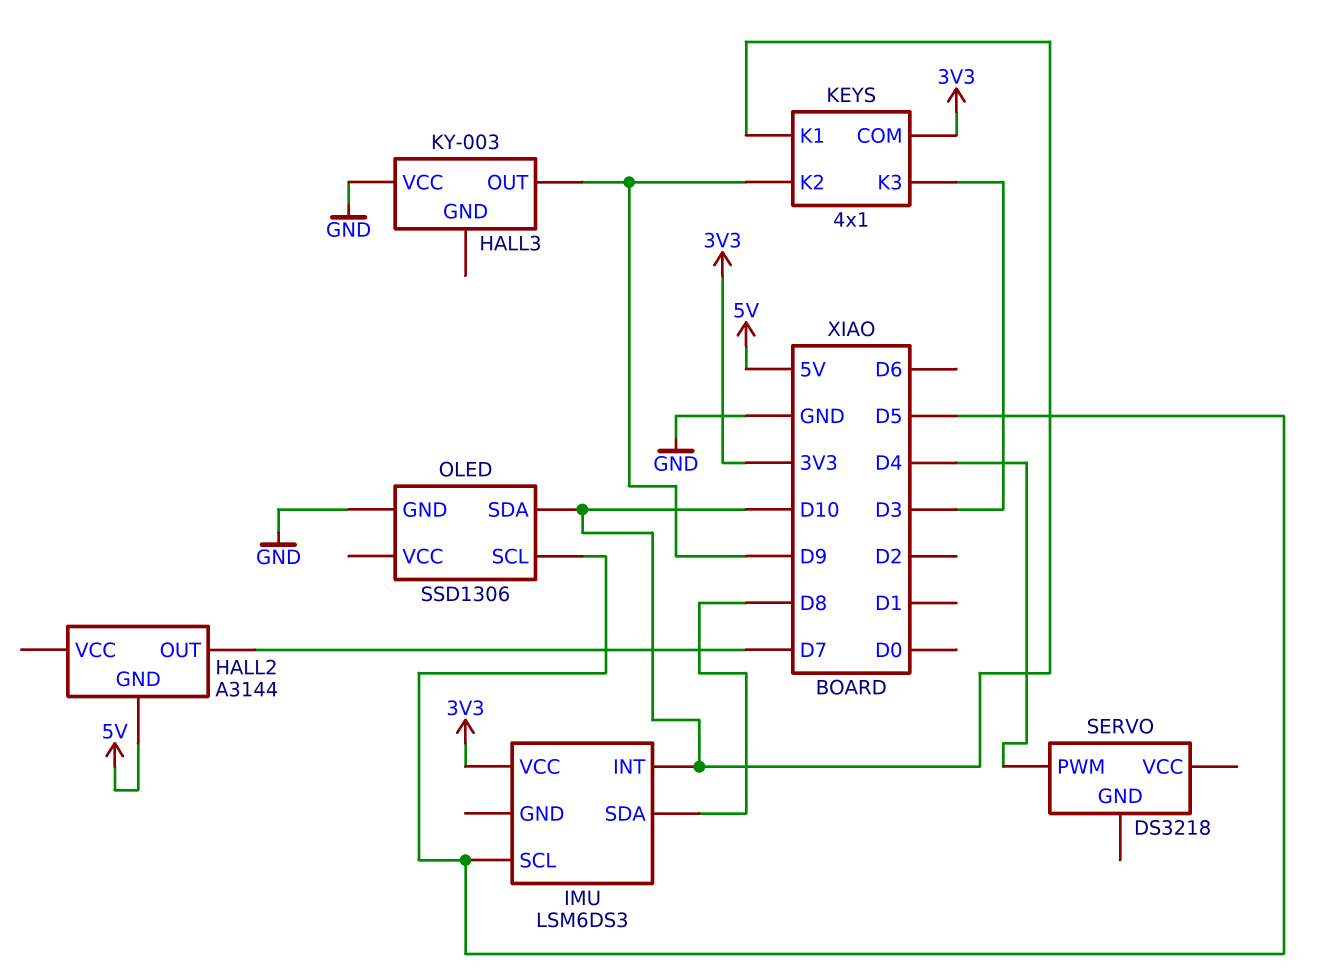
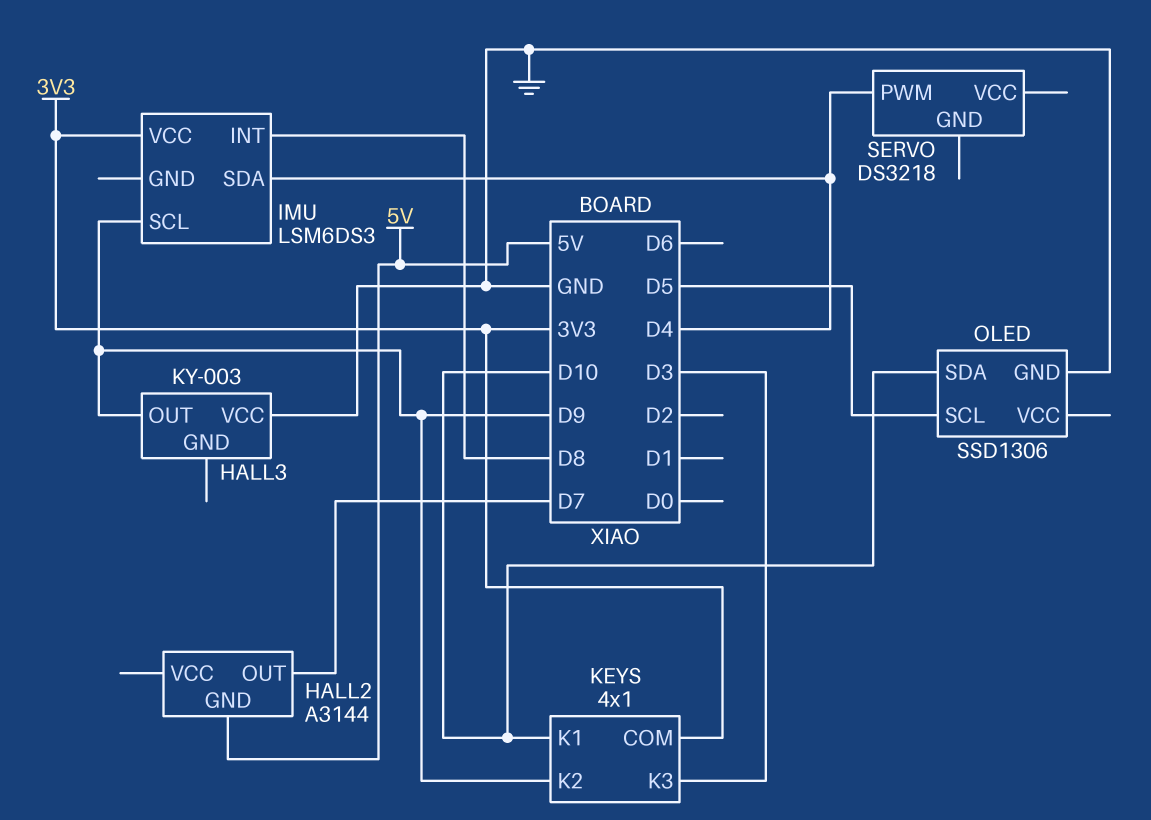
IMU pin INT: D10 -> D8
IMU pin SCL: D5 -> D9
IMU pin SDA: D8 -> D4

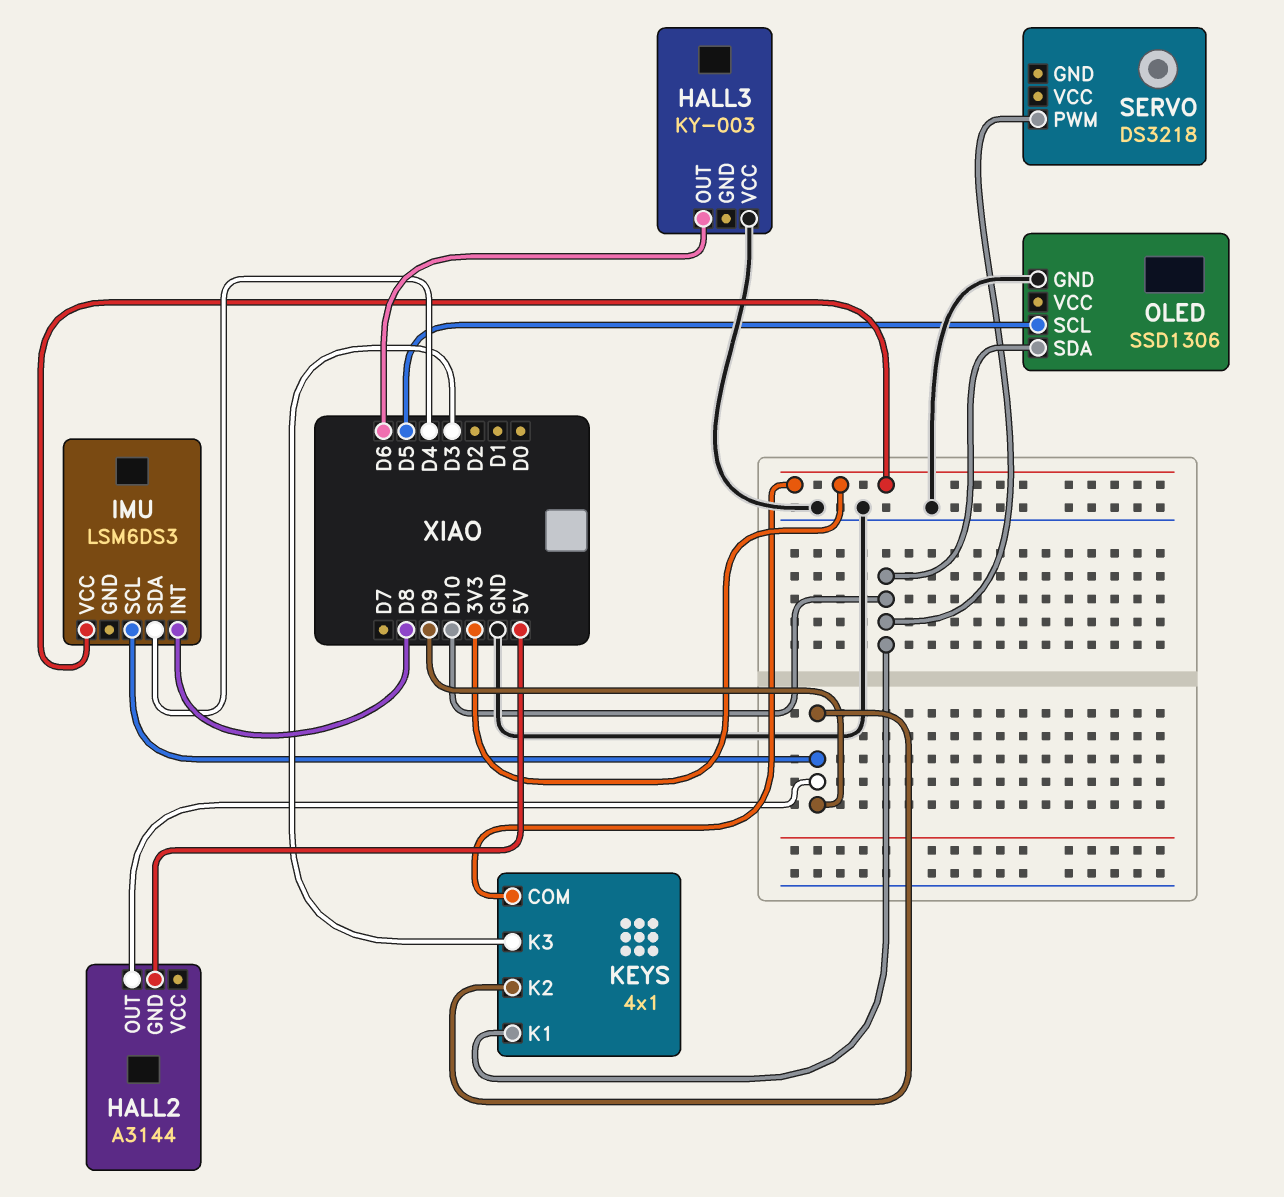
HALL2 pin OUT: D7 -> D9
HALL3 pin OUT: D9 -> D6
SERVO pin PWM: D4 -> D10

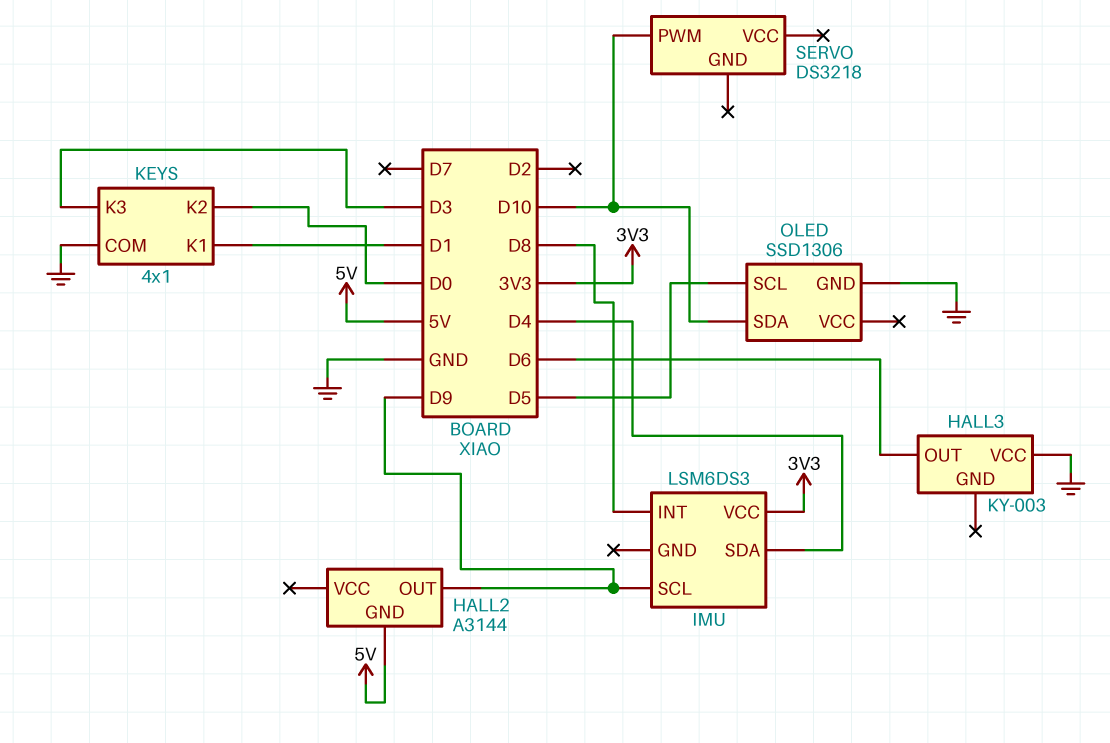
KEYS pin COM: 3V3 -> GND
KEYS pin K1: D10 -> D1
KEYS pin K2: D9 -> D0

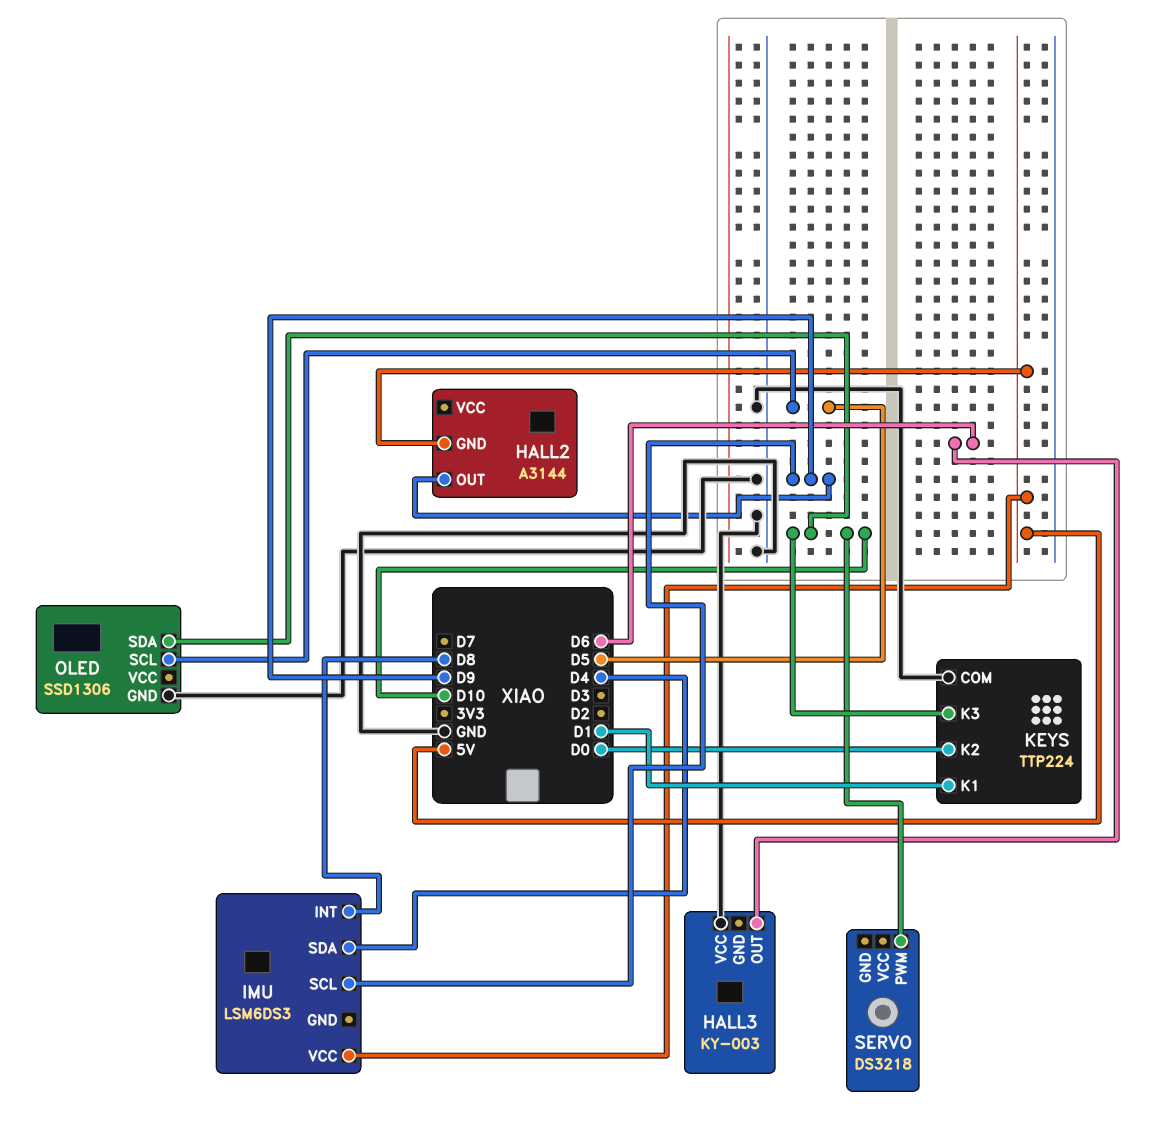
IMU pin VCC: 3V3 -> 5V
KEYS: 4x1 -> TTP224
KEYS pin K3: D3 -> D10

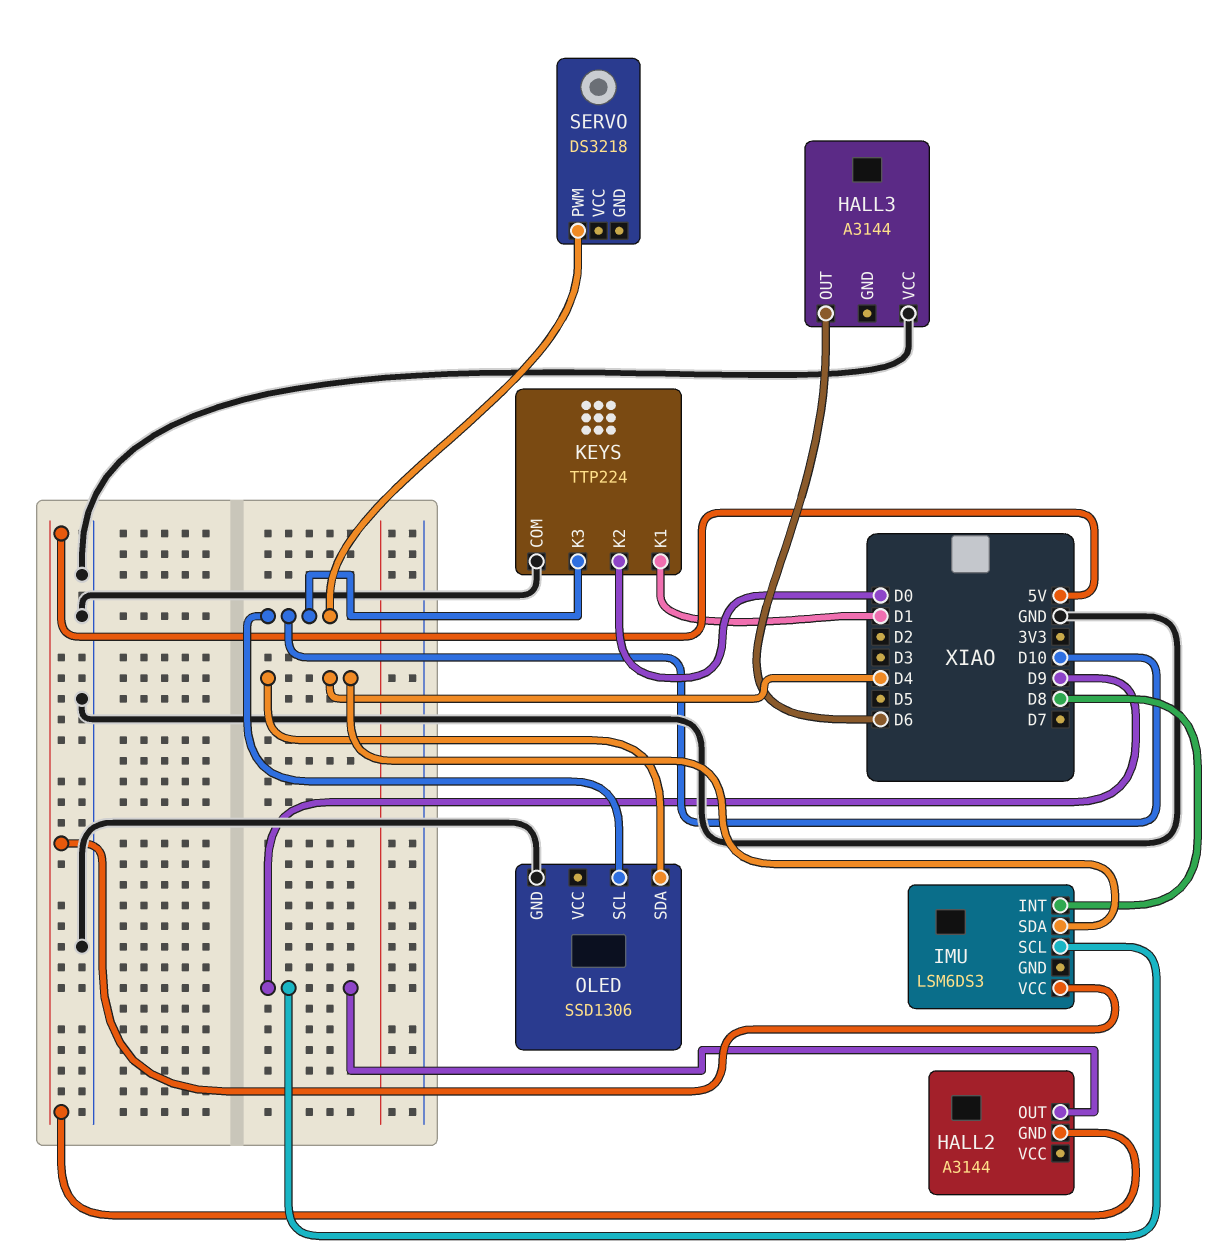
HALL3: KY-003 -> A3144
OLED pin SCL: D5 -> D10
OLED pin SDA: D10 -> D4

